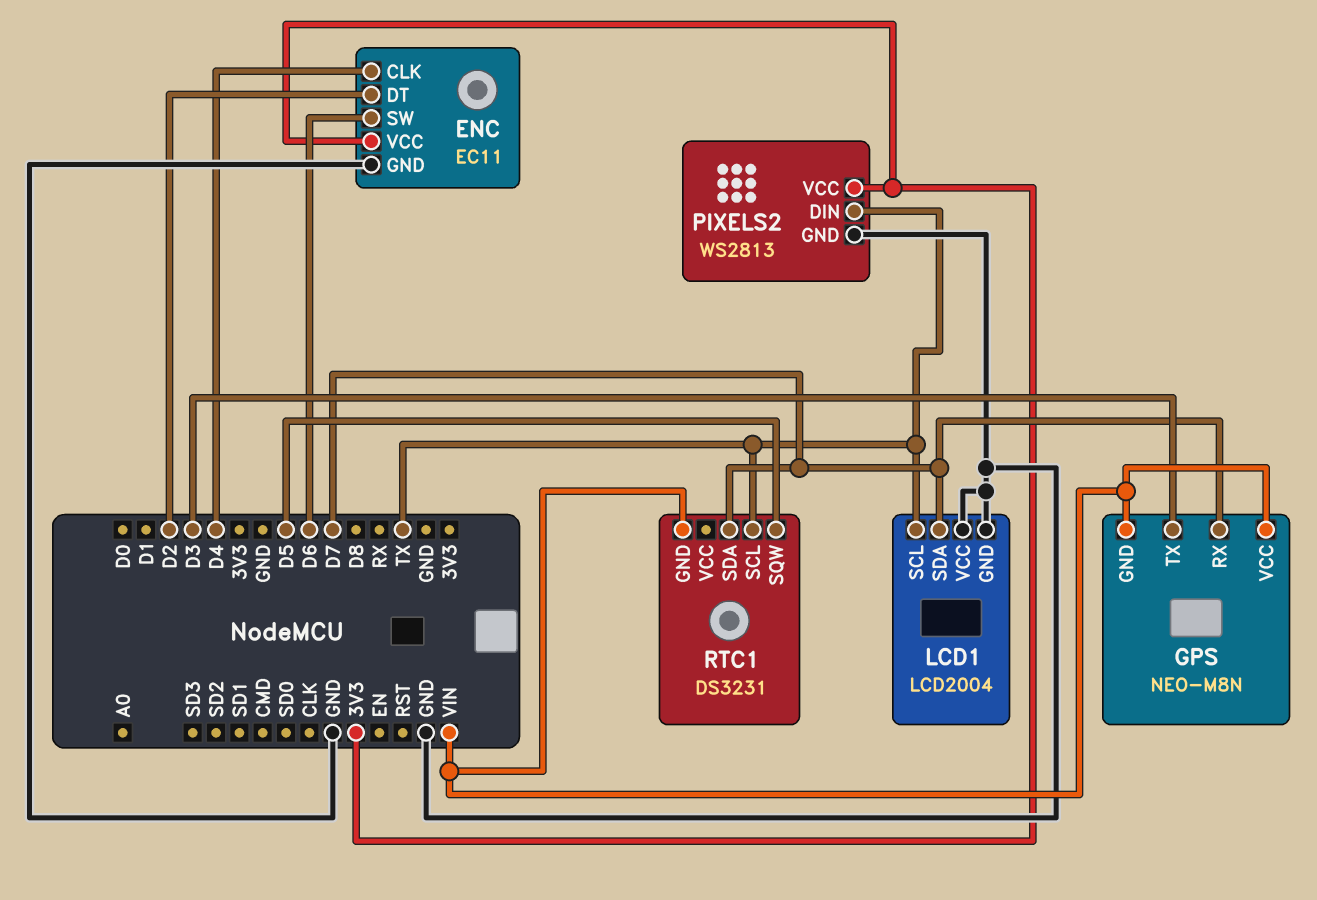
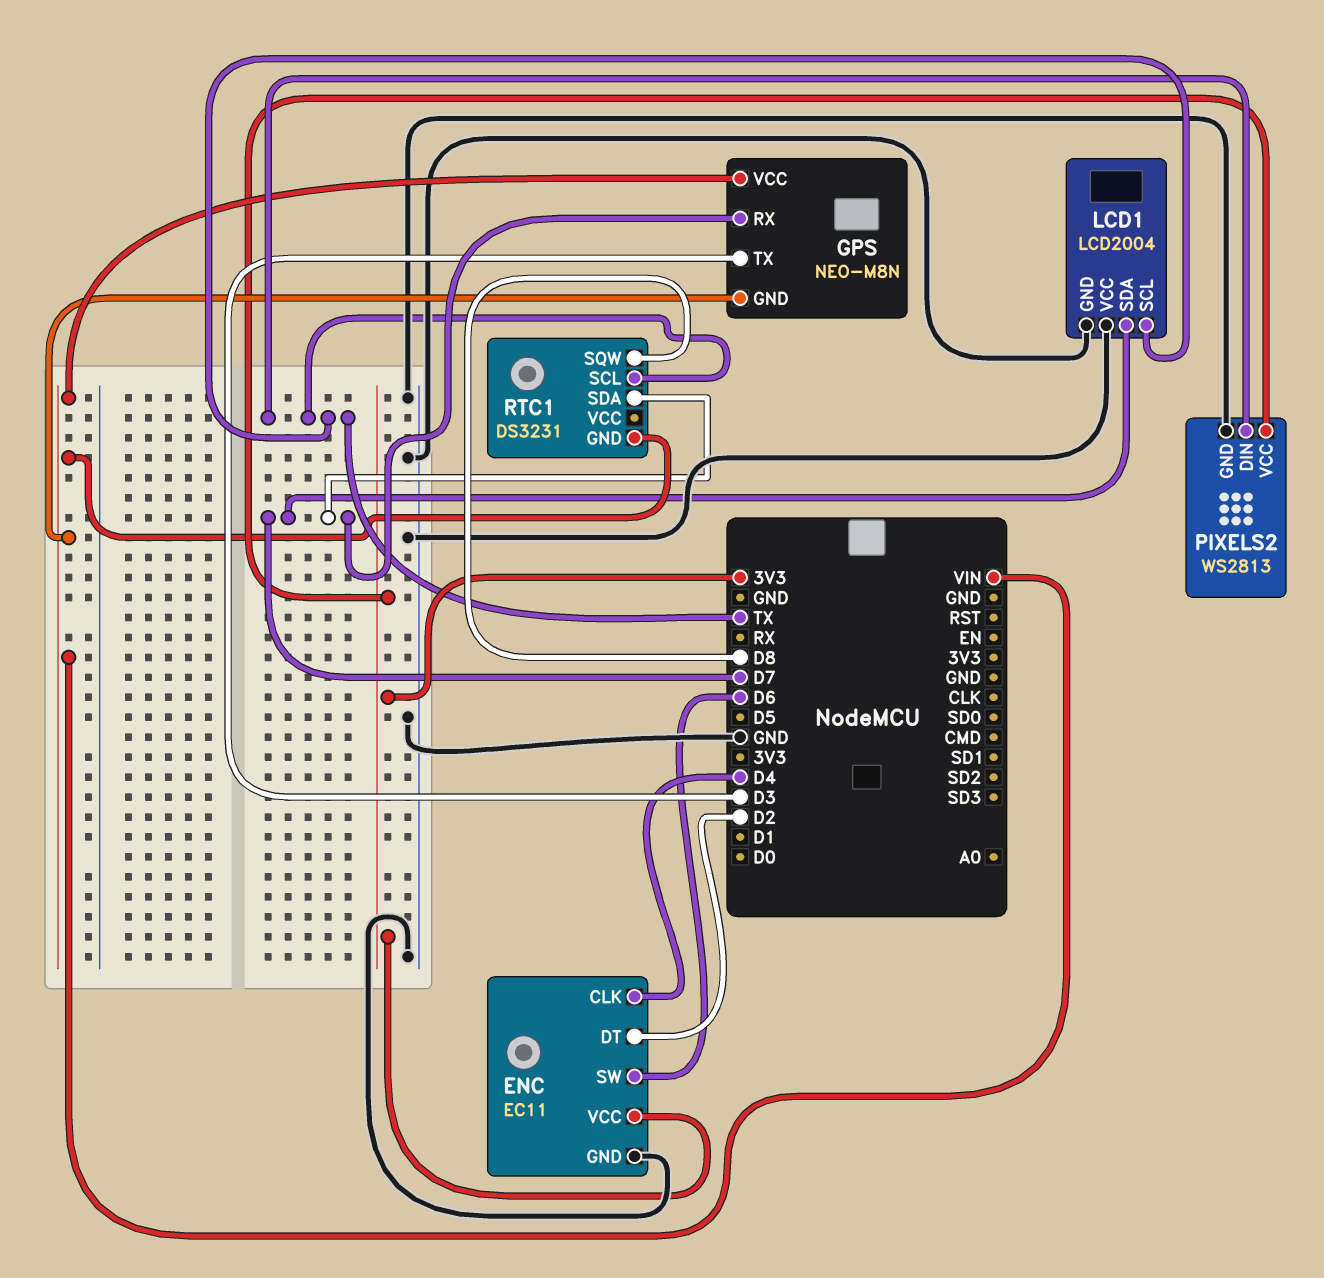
RTC1 pin SQW: D5 -> D8

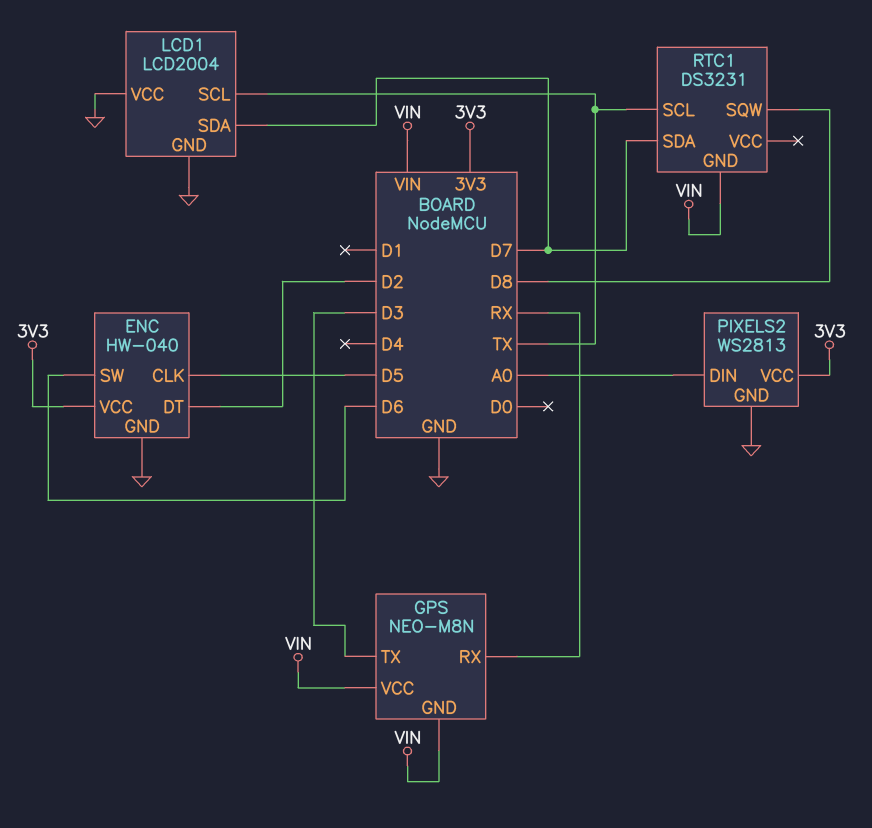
ENC: EC11 -> HW-040
ENC pin CLK: D4 -> D5
GPS pin RX: D7 -> RX
PIXELS2 pin DIN: TX -> A0

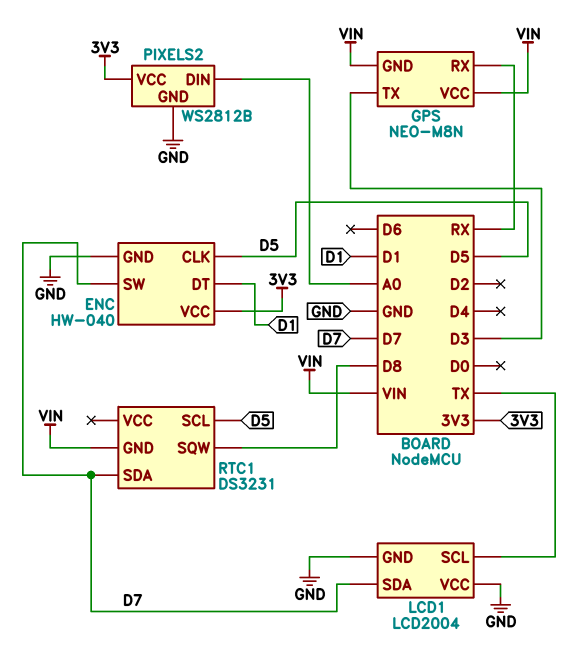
ENC pin DT: D2 -> D1
ENC pin SW: D6 -> D7
PIXELS2: WS2813 -> WS2812B
RTC1 pin SCL: TX -> D5

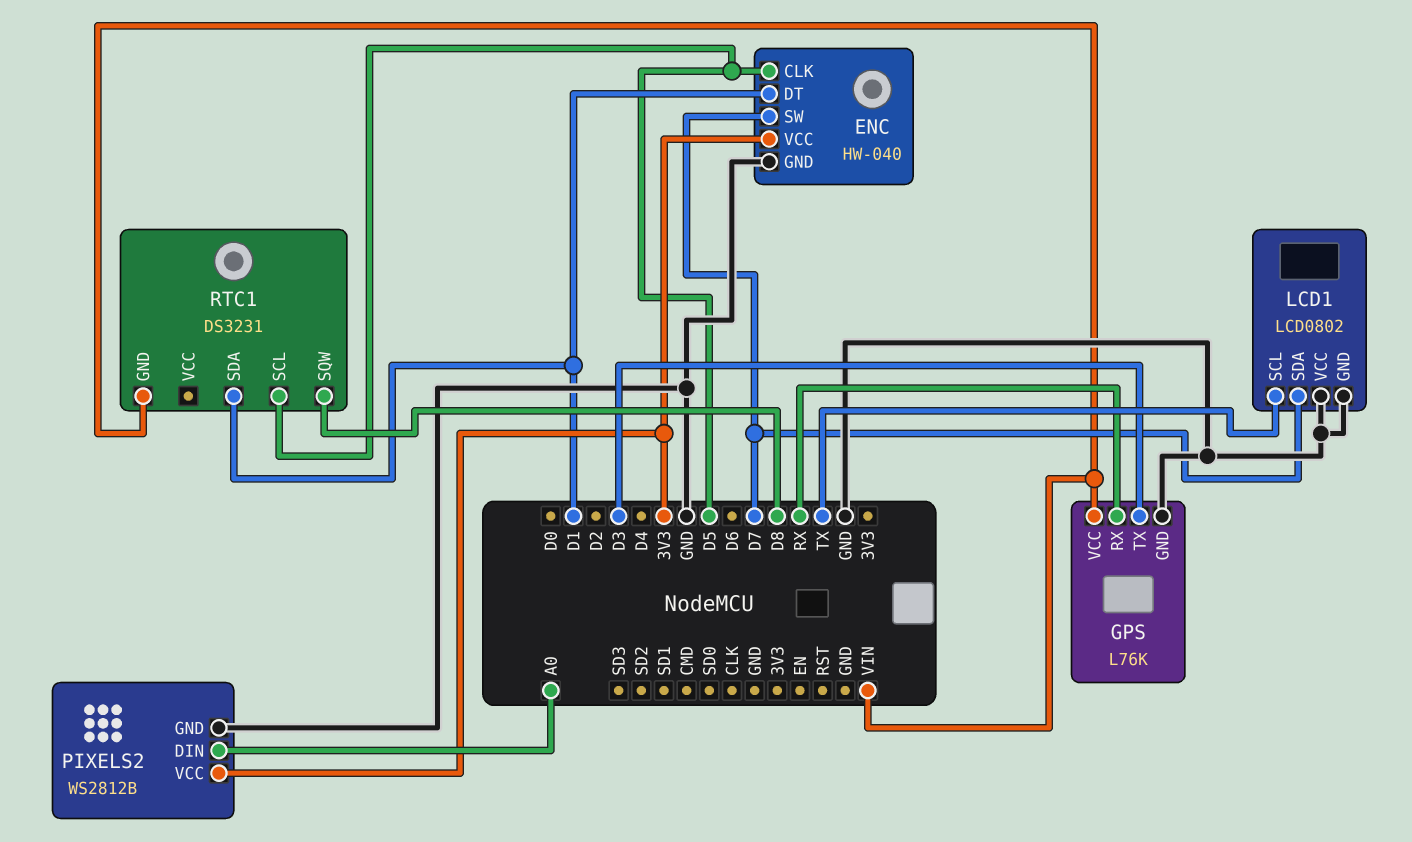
GPS: NEO-M8N -> L76K
GPS pin GND: VIN -> GND
LCD1: LCD2004 -> LCD0802
RTC1 pin SDA: D7 -> D1

